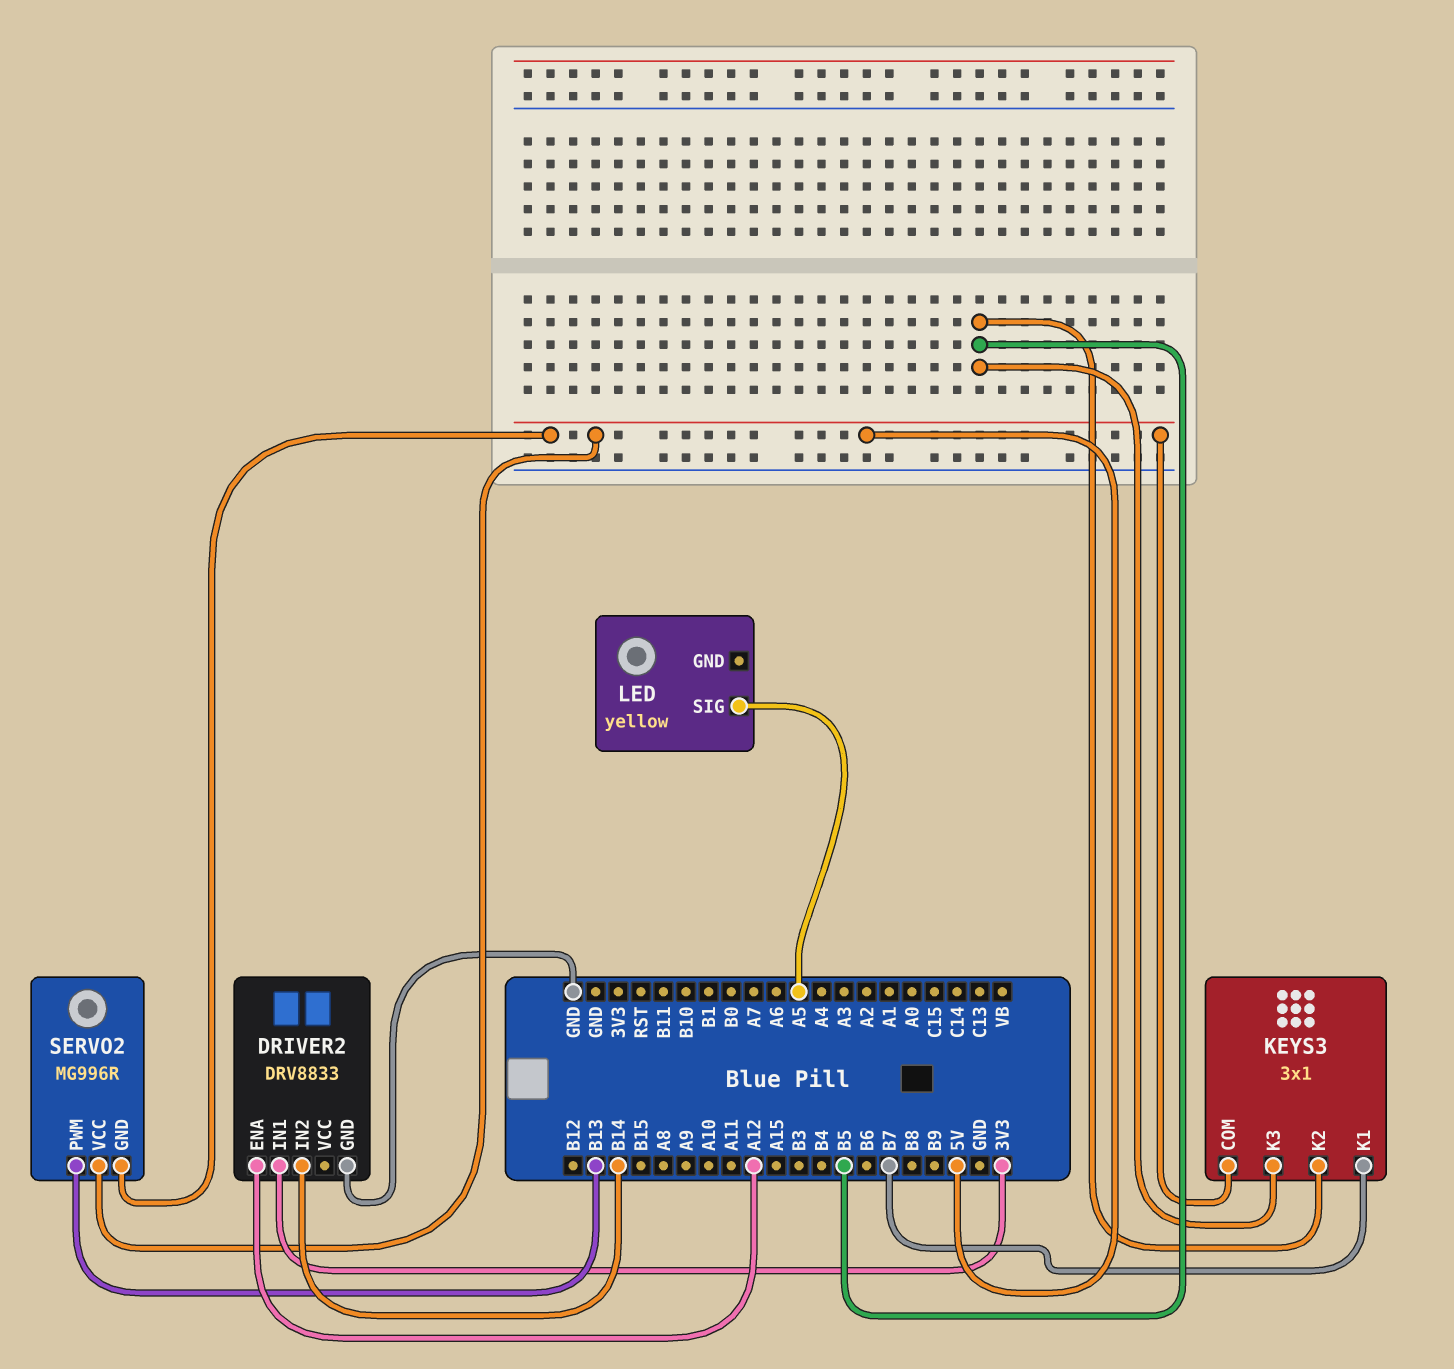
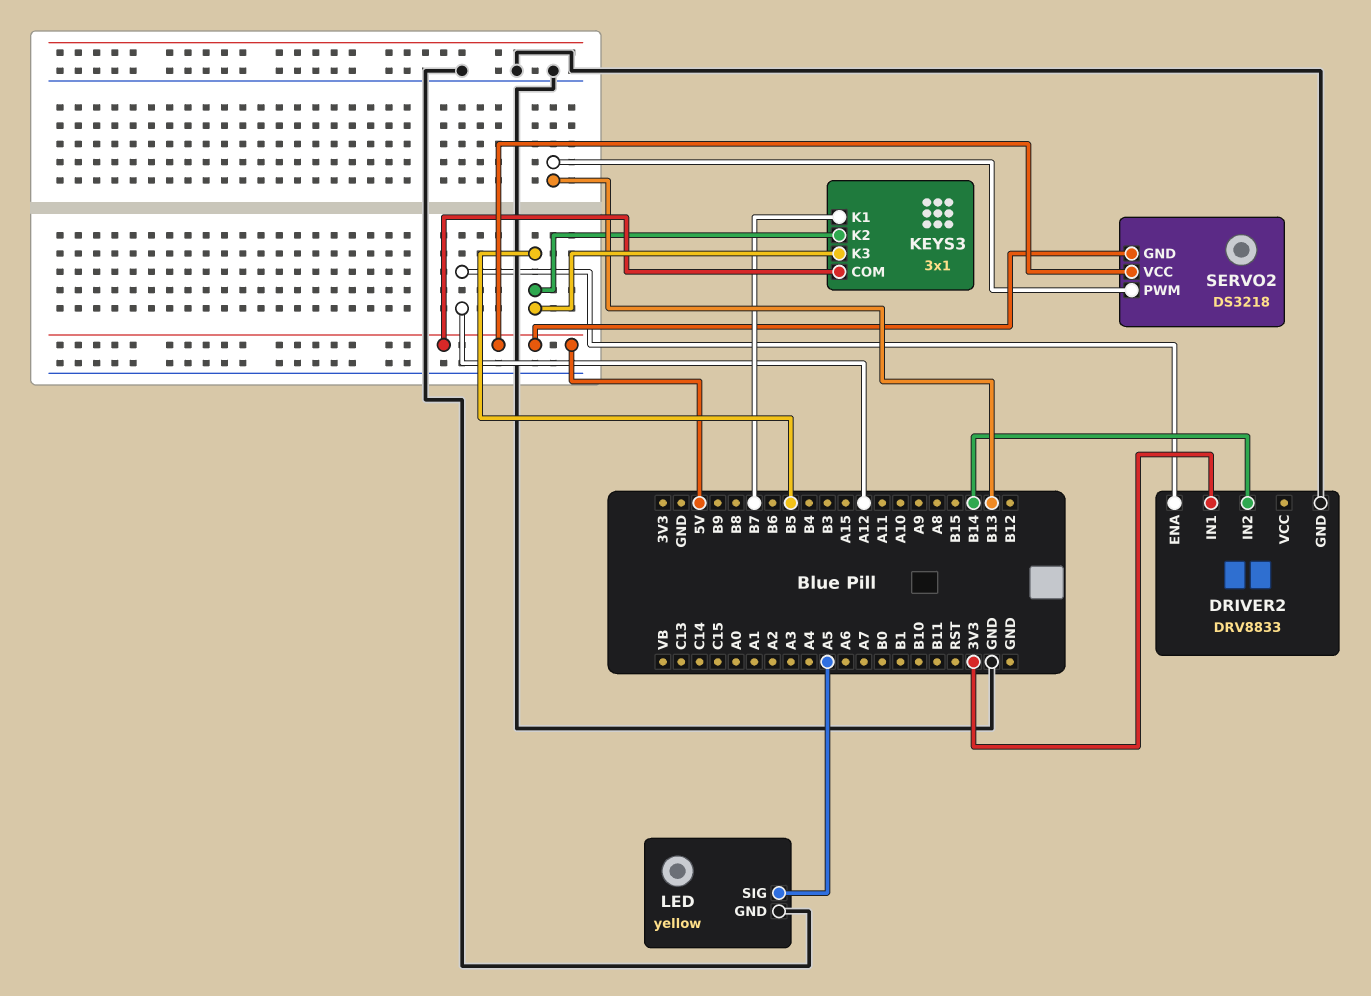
LED pin GND: none -> GND
SERVO2: MG996R -> DS3218

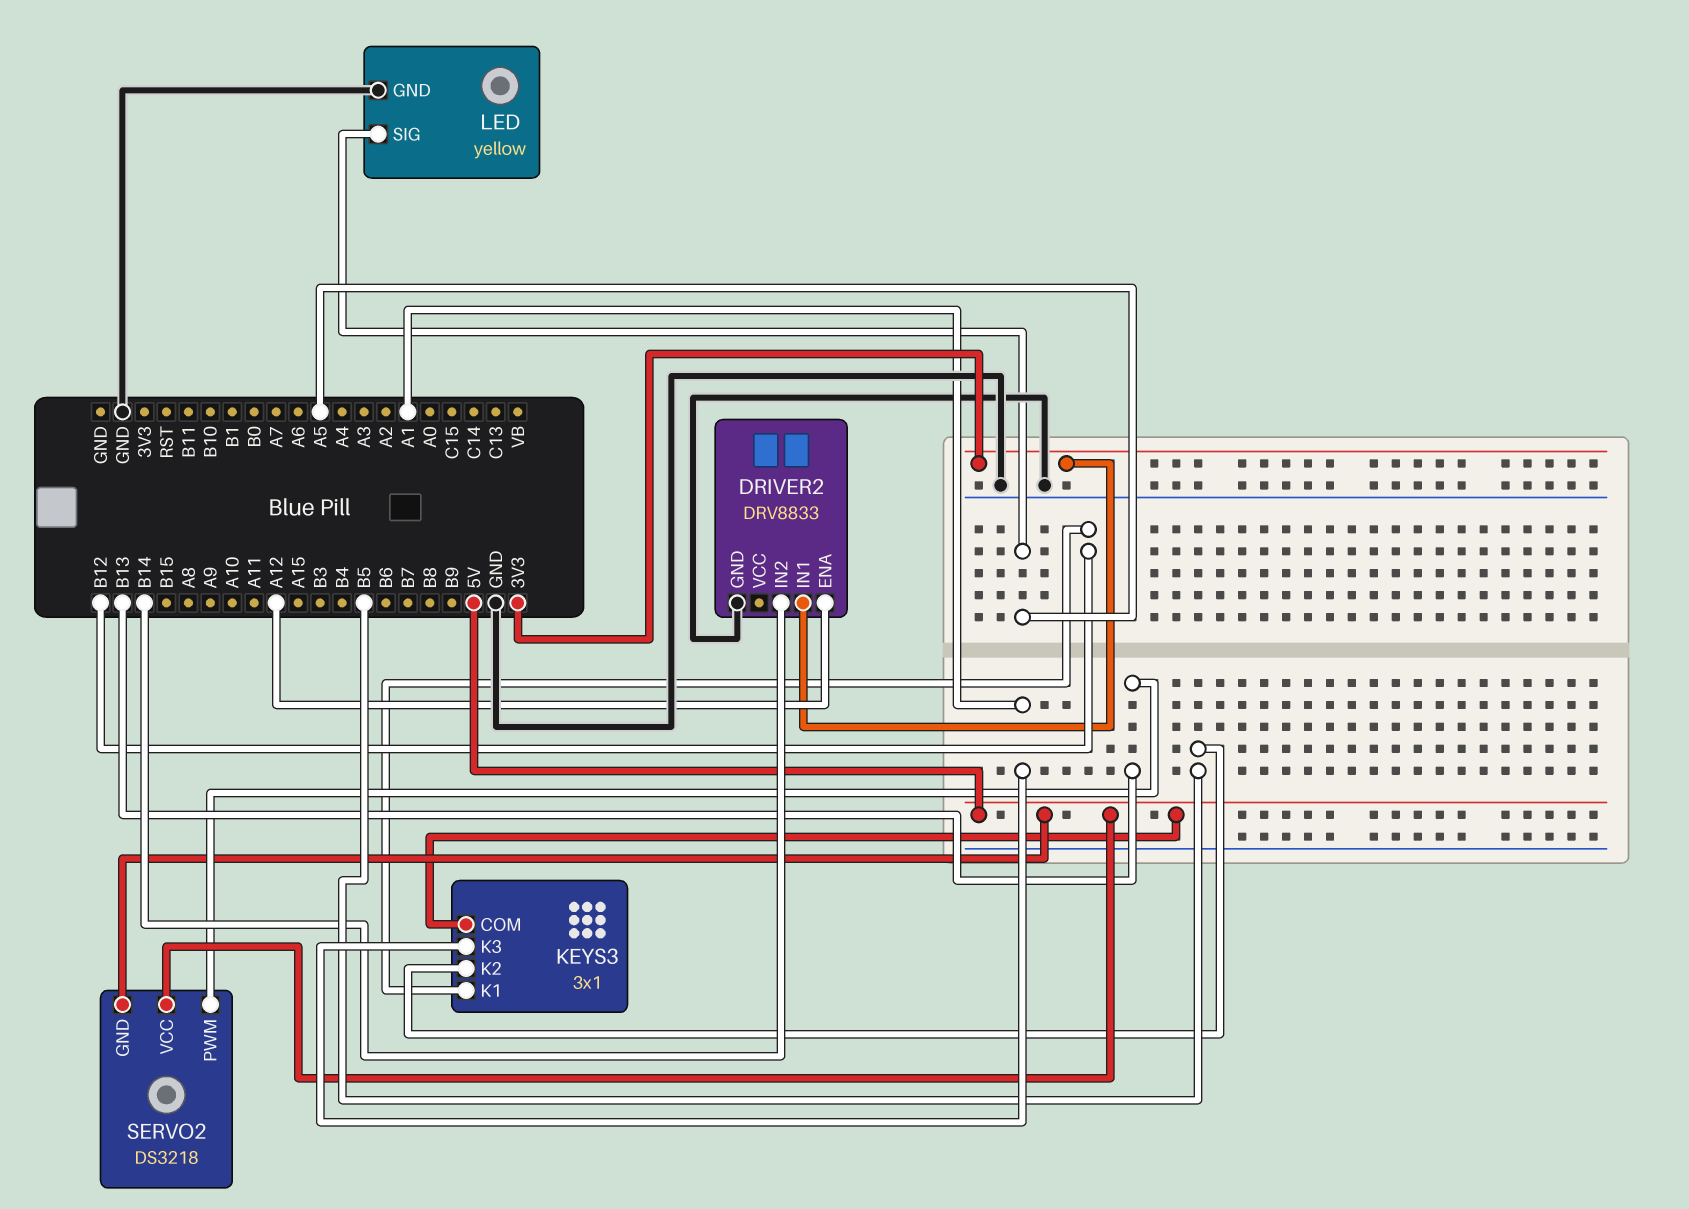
KEYS3 pin K1: B7 -> B12
KEYS3 pin K3: B5 -> A1

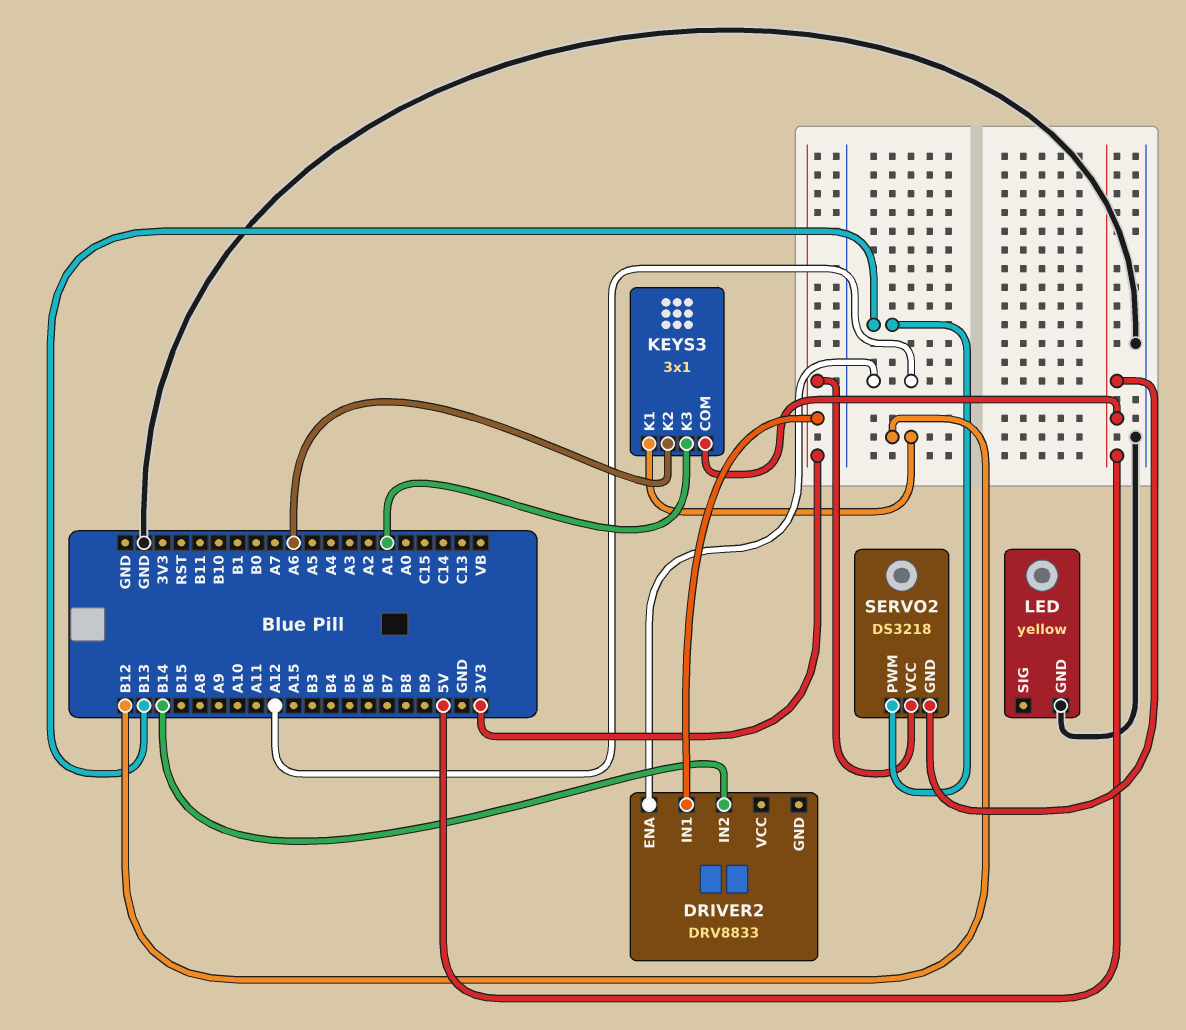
DRIVER2 pin GND: GND -> none
KEYS3 pin K2: B5 -> A6
LED pin SIG: A5 -> none
SERVO2 pin VCC: 5V -> 3V3

